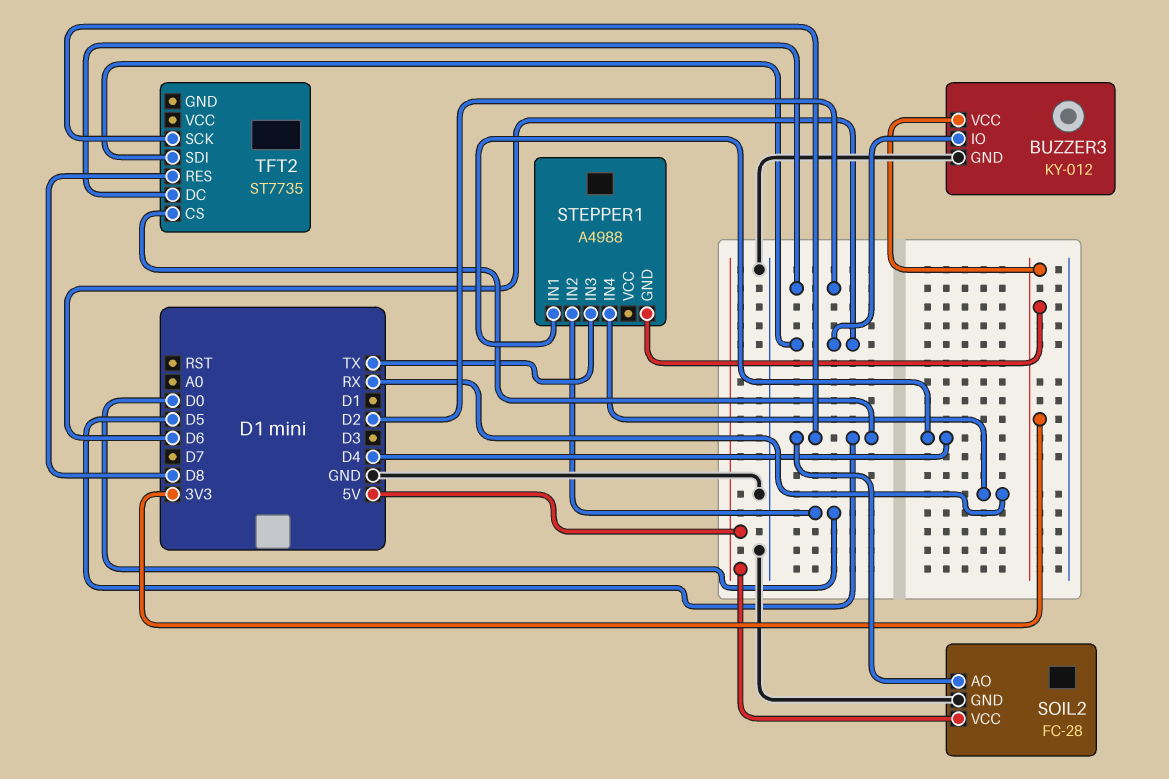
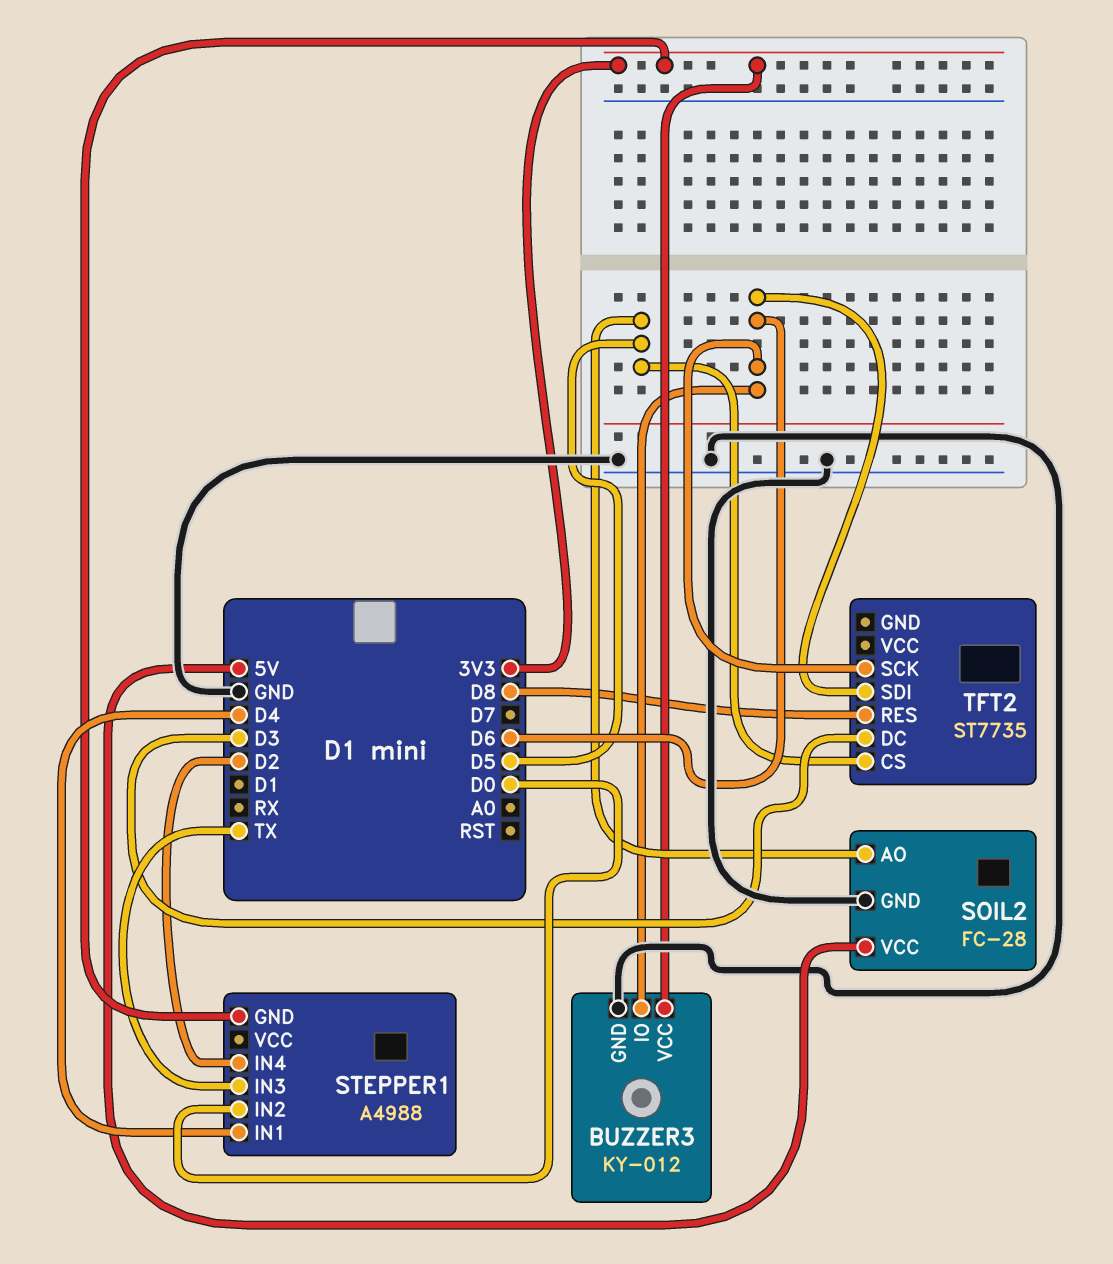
STEPPER1 pin IN4: RX -> D2
TFT2 pin DC: D2 -> D3
TFT2 pin SCK: D5 -> D6

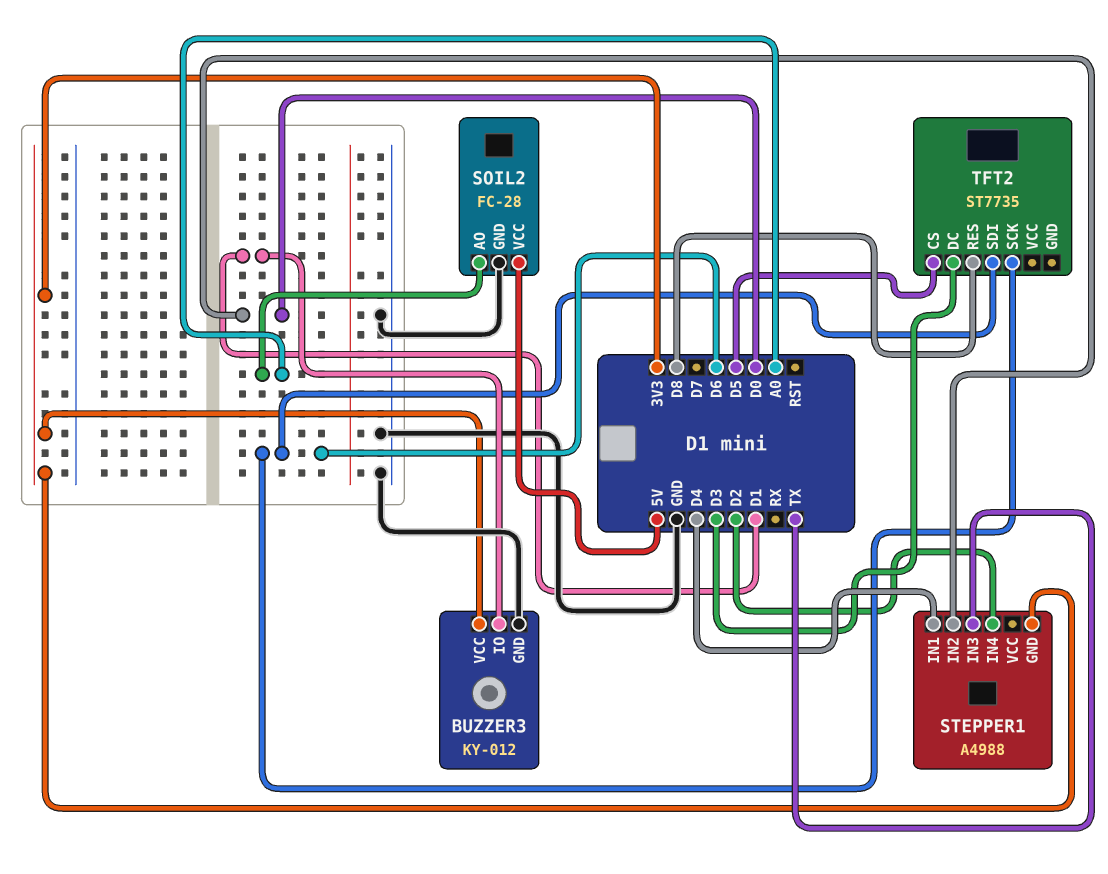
BUZZER3 pin IO: D6 -> D1
SOIL2 pin AO: D5 -> A0

